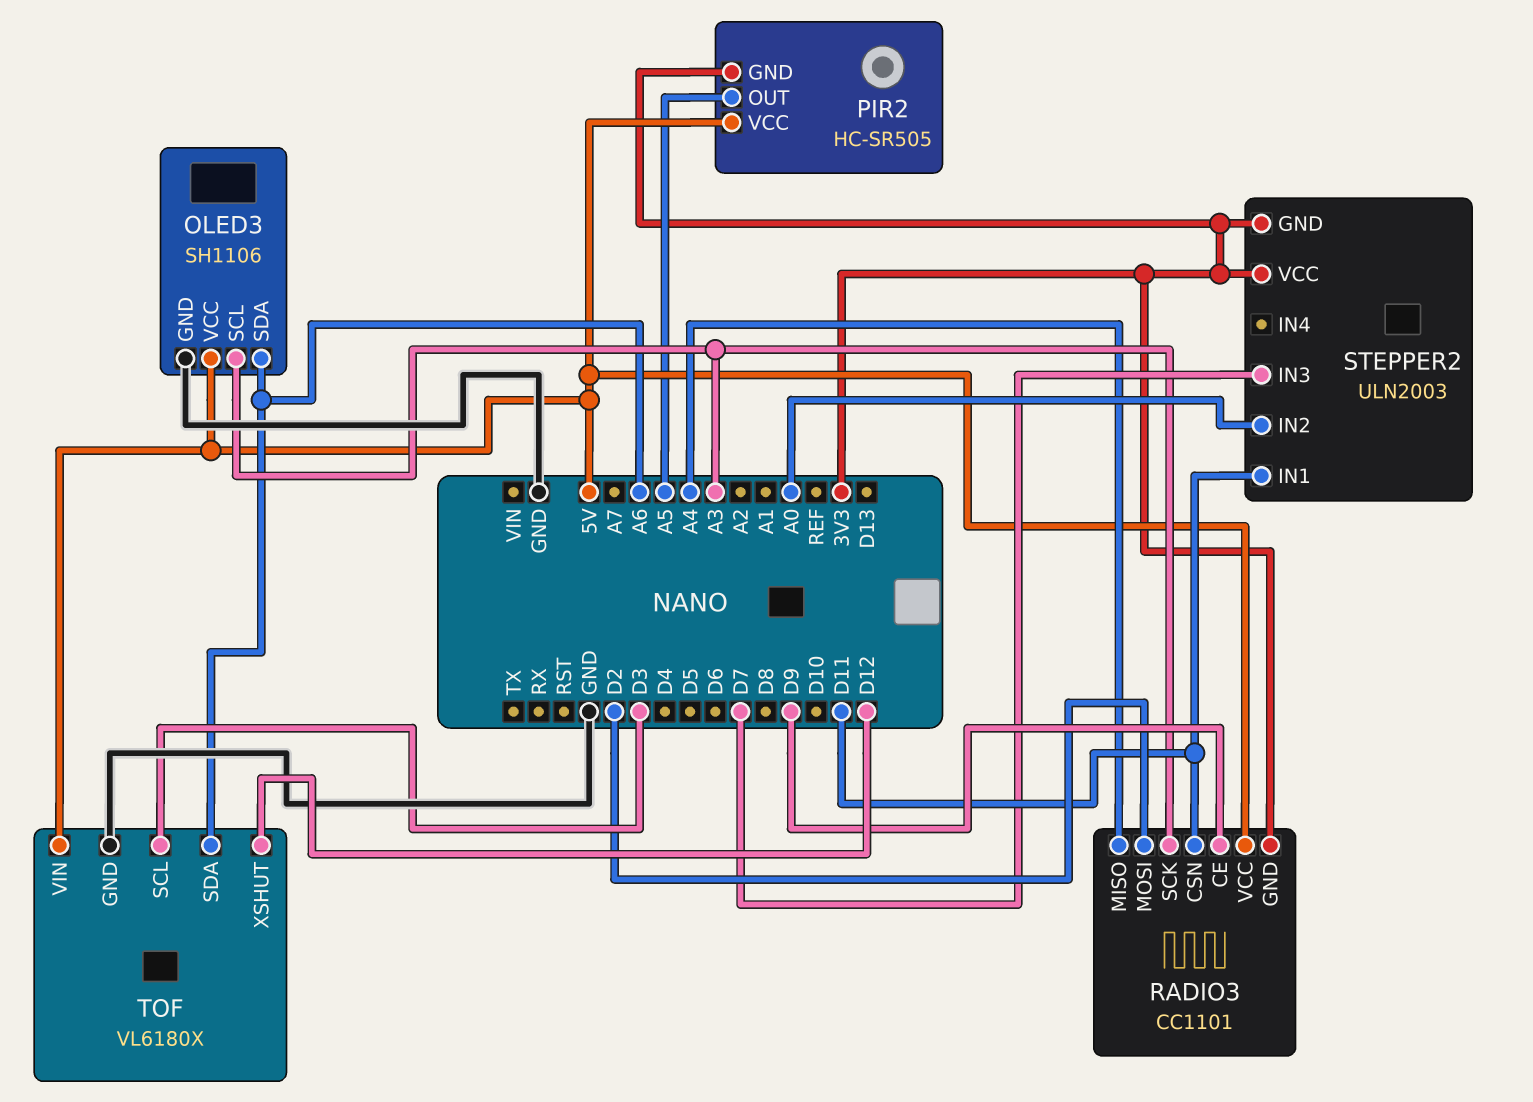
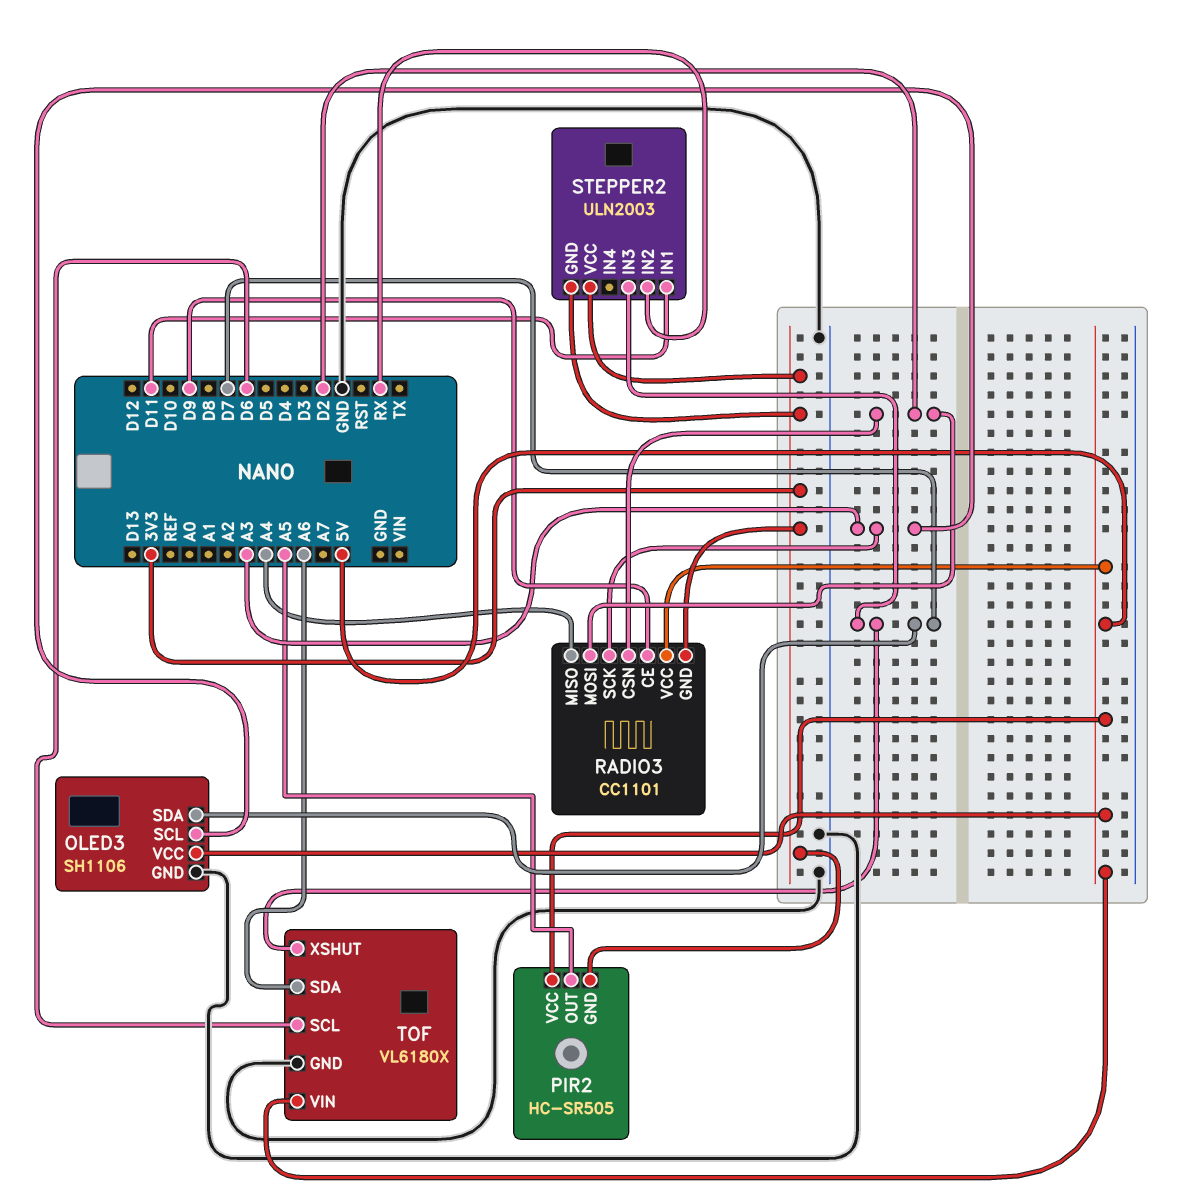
OLED3 pin SDA: A6 -> D7
RADIO3 pin CSN: D11 -> D2
STEPPER2 pin IN2: A0 -> RX
TOF pin SCL: D3 -> D6
TOF pin XSHUT: D12 -> D7

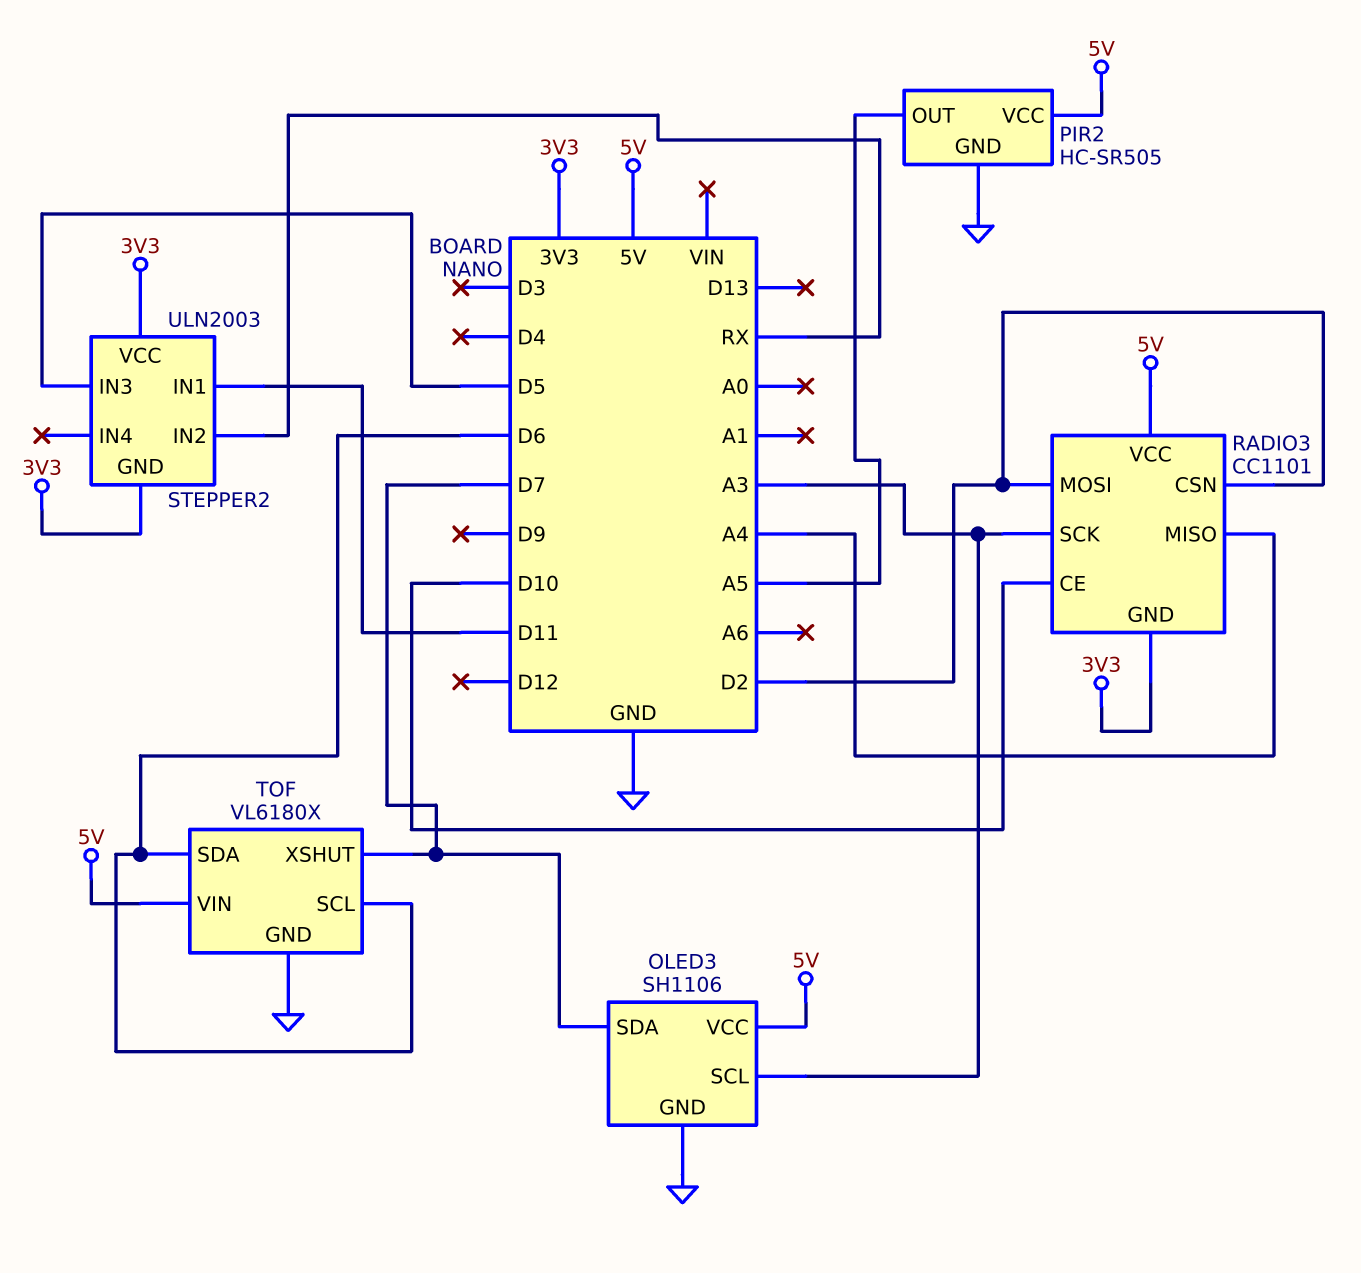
PIR2 pin GND: 3V3 -> GND
RADIO3 pin CE: D9 -> D10
STEPPER2 pin IN3: D7 -> D5
TOF pin SDA: A6 -> D6

